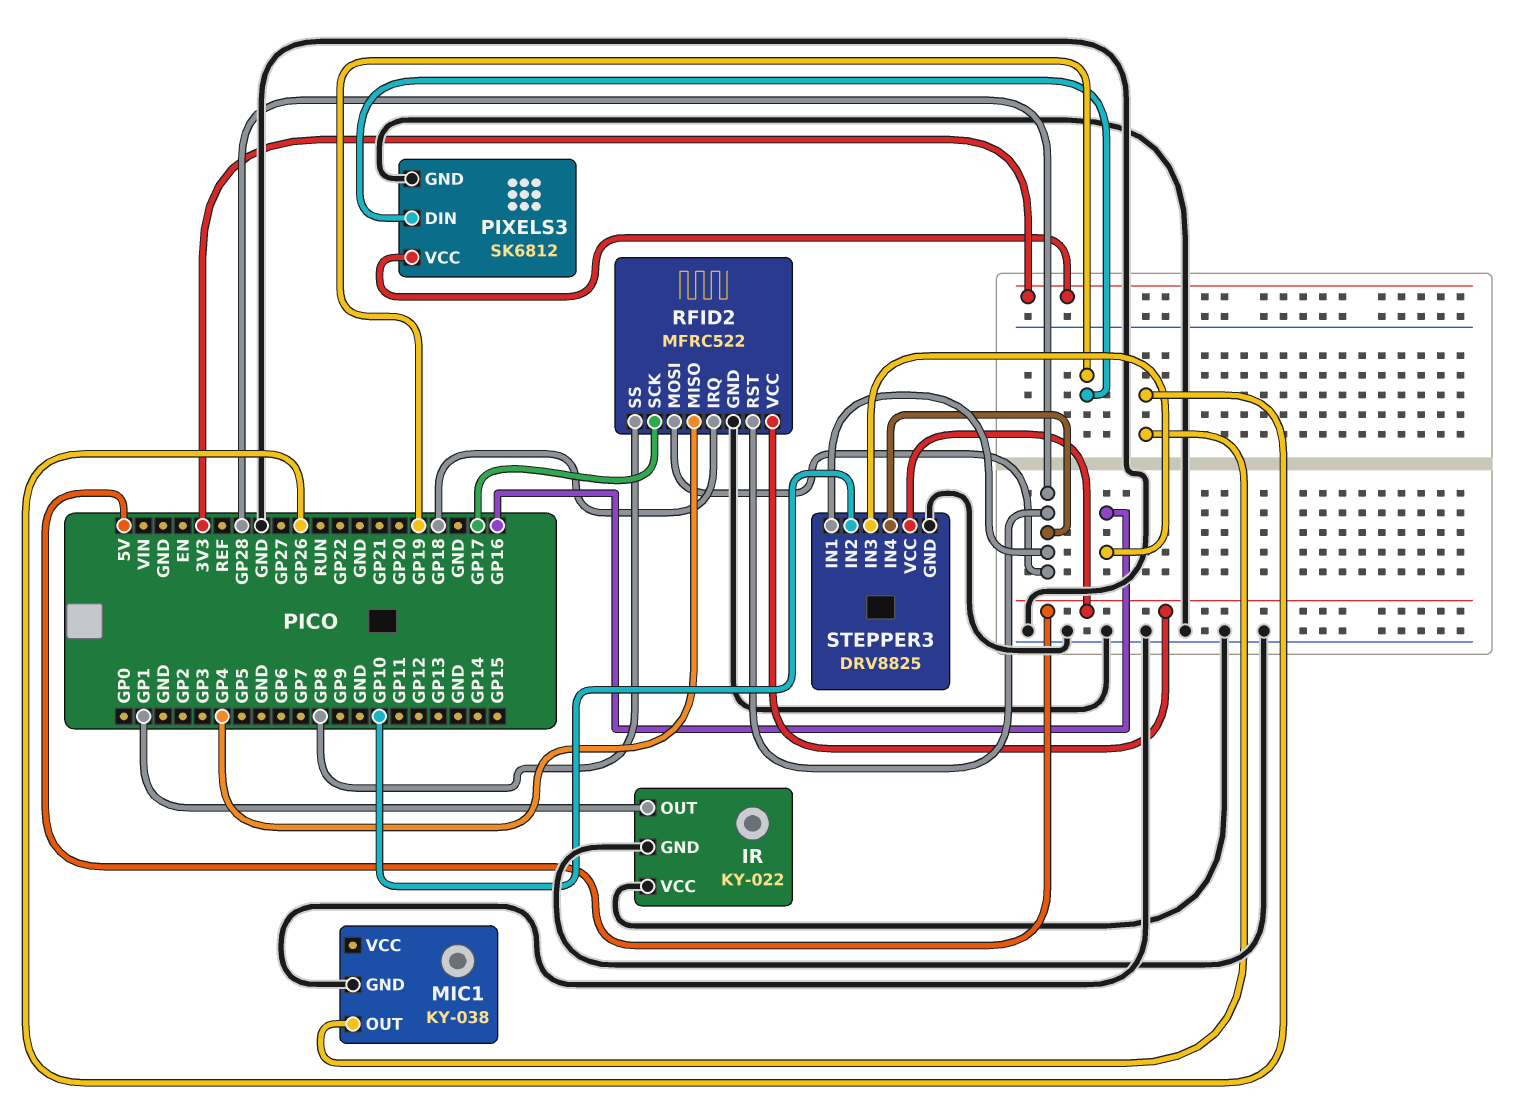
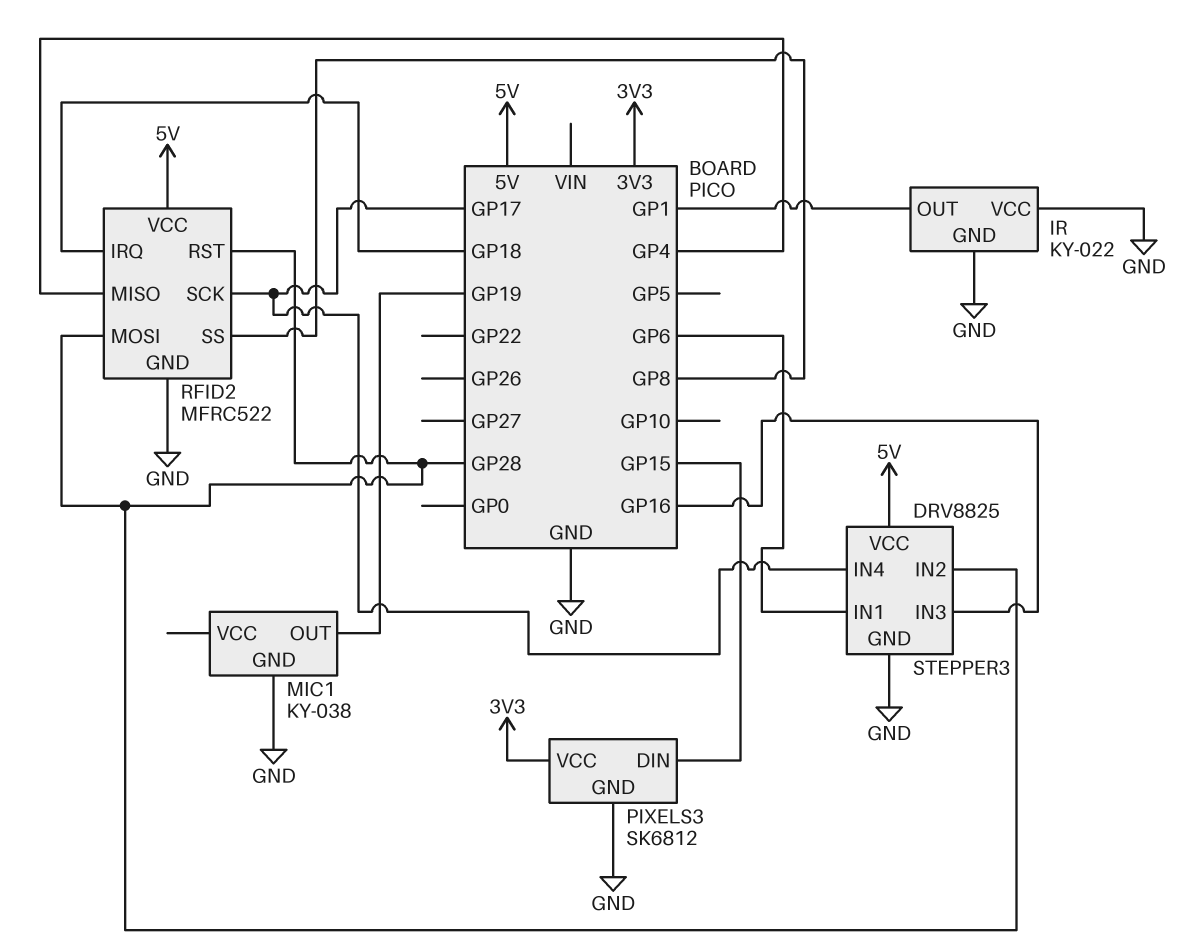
MIC1 pin OUT: GP26 -> GP19
PIXELS3 pin DIN: GP19 -> GP15
STEPPER3 pin IN1: GP28 -> GP6
STEPPER3 pin IN2: GP10 -> GP28
STEPPER3 pin IN4: GP28 -> GP17

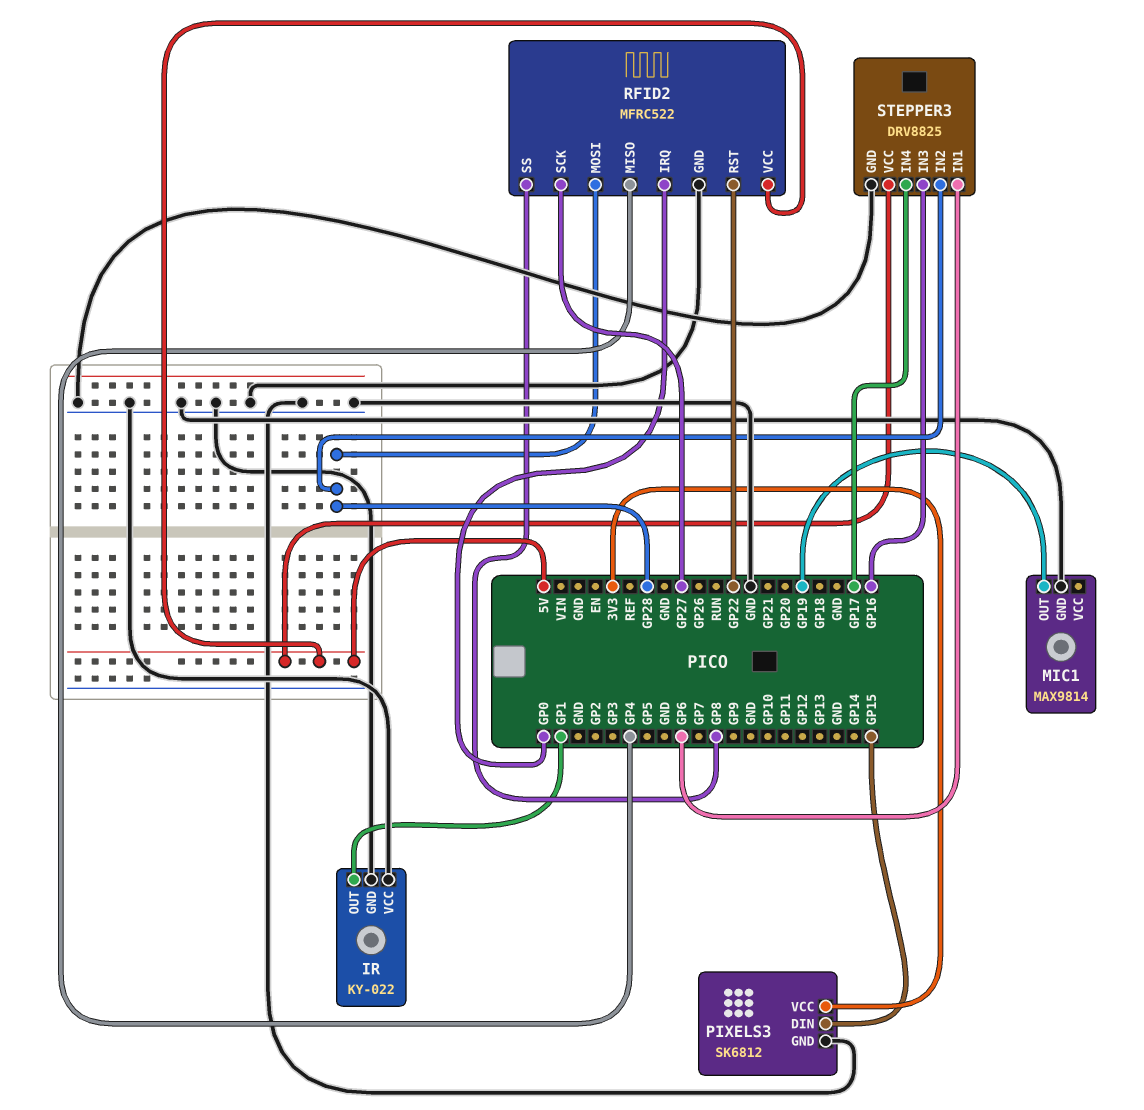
MIC1: KY-038 -> MAX9814
RFID2 pin IRQ: GP18 -> GP0
RFID2 pin RST: GP28 -> GP22
RFID2 pin SCK: GP17 -> GP27

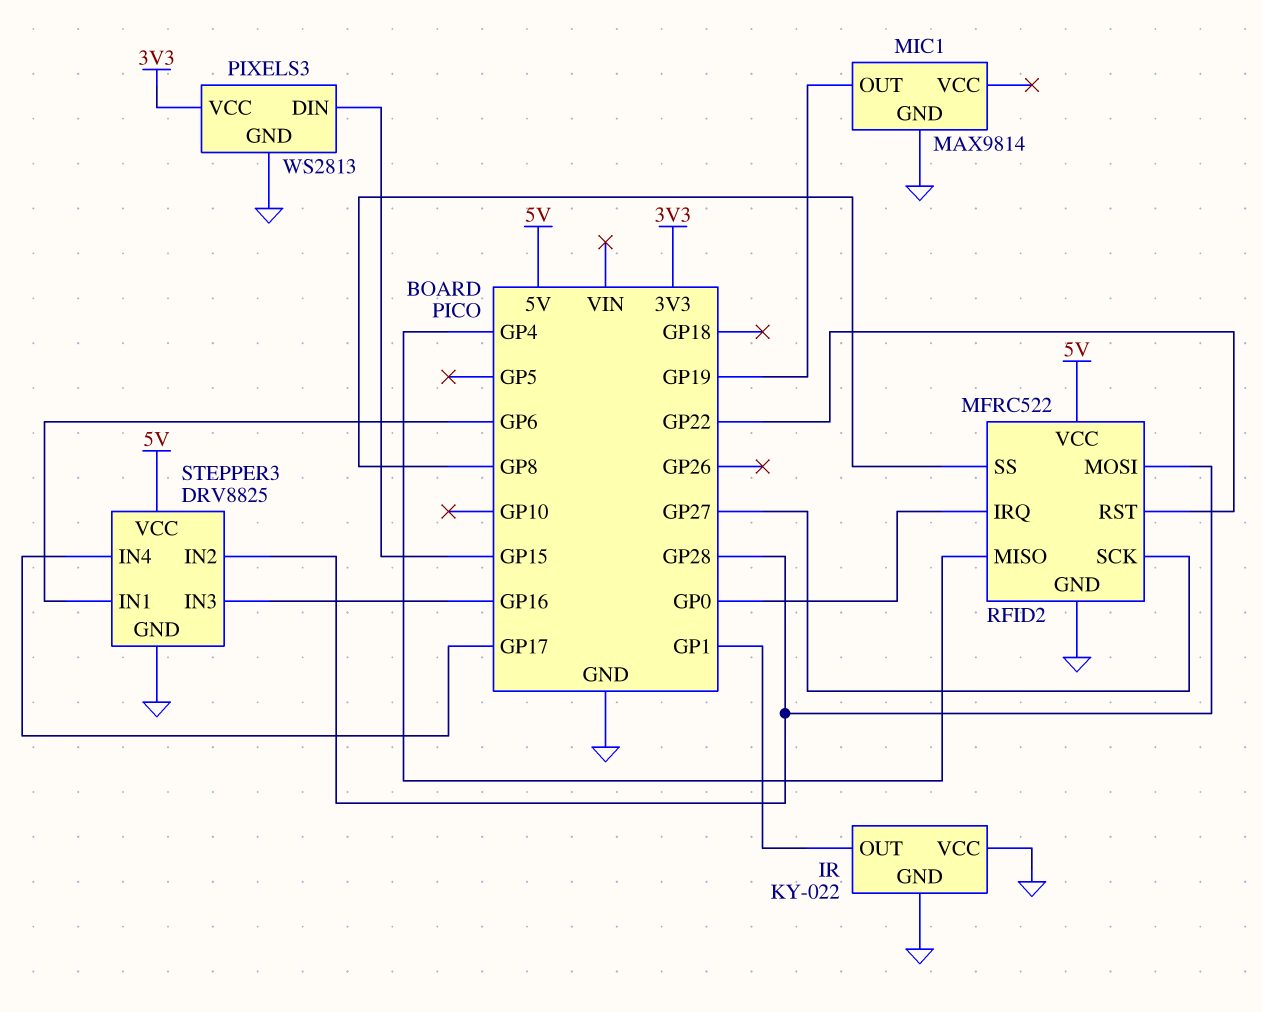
PIXELS3: SK6812 -> WS2813

